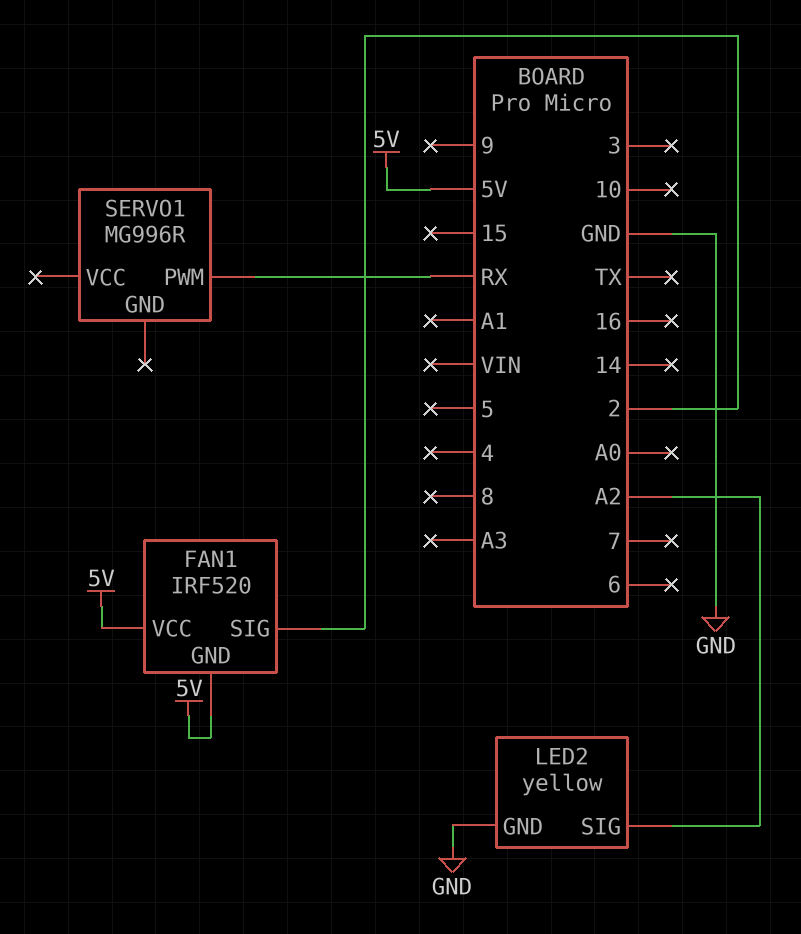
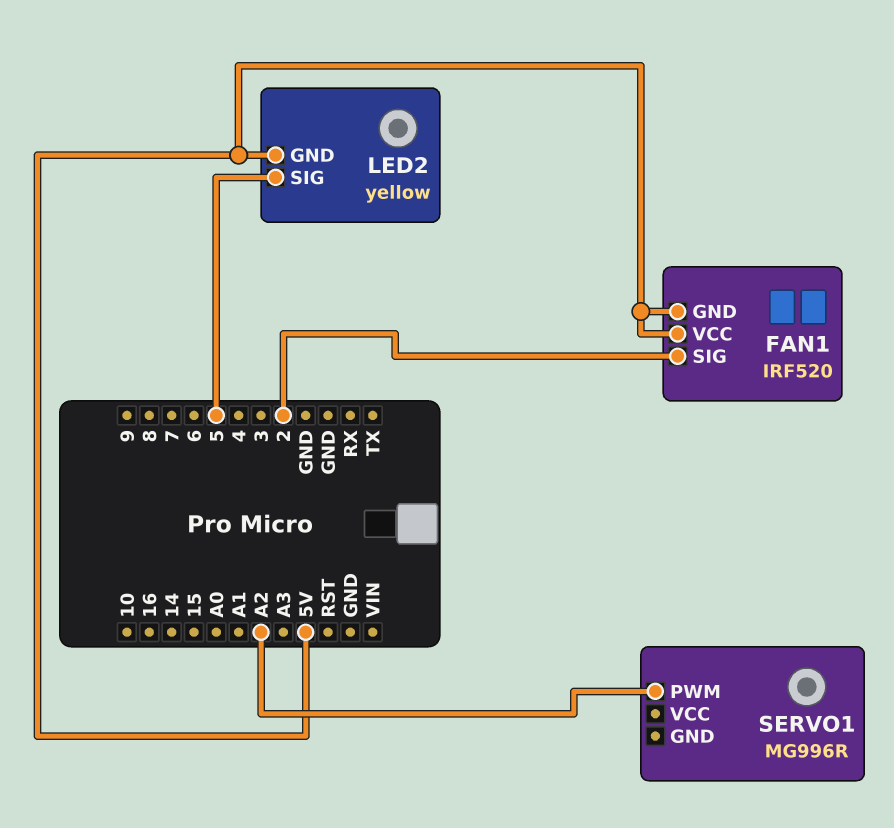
LED2 pin GND: GND -> 5V
LED2 pin SIG: A2 -> 5
SERVO1 pin PWM: RX -> A2

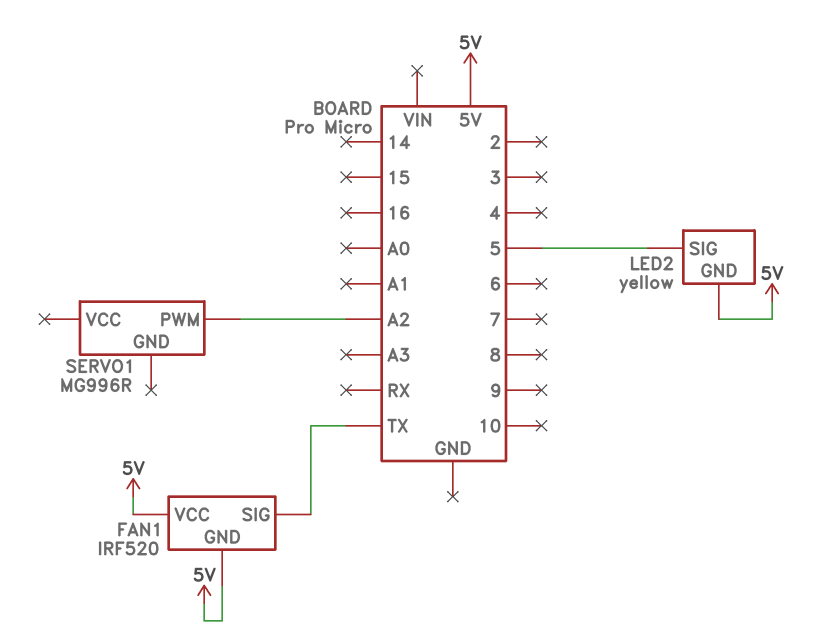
FAN1 pin SIG: 2 -> TX

